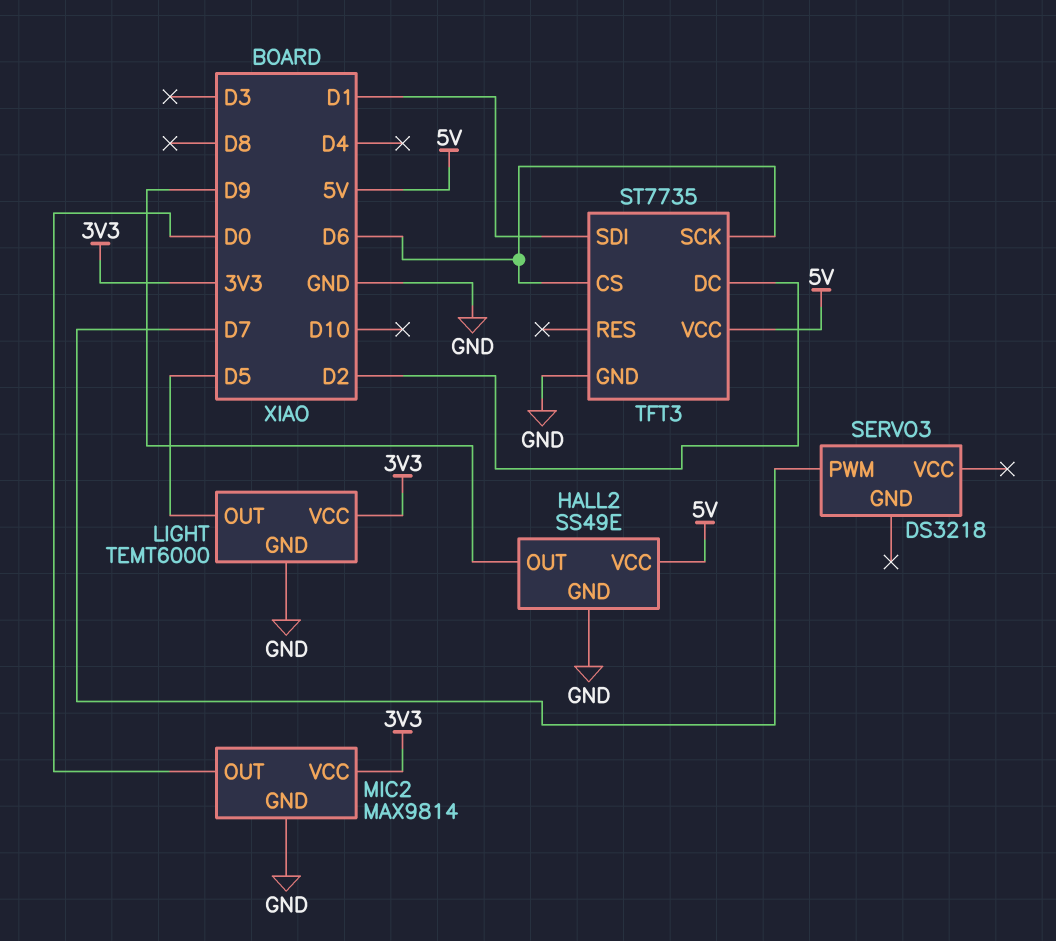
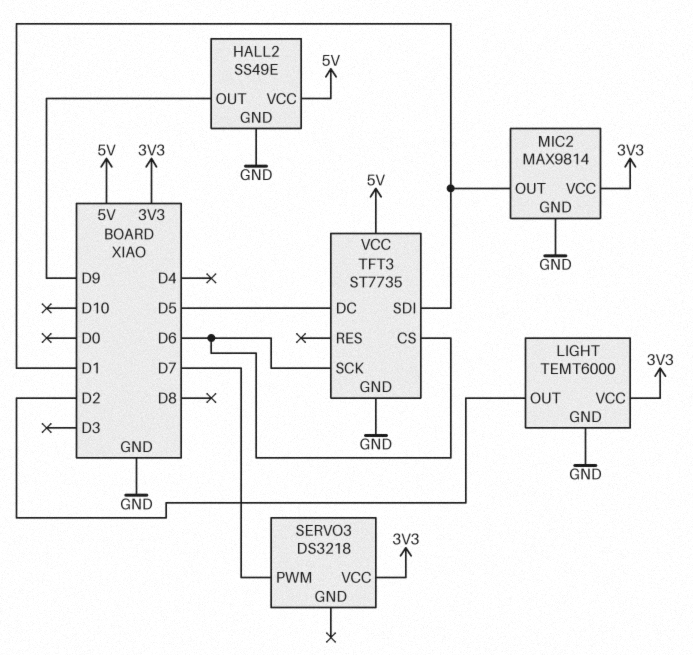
LIGHT pin OUT: D5 -> D2
MIC2 pin OUT: D0 -> D1
SERVO3 pin VCC: none -> 3V3
TFT3 pin DC: D2 -> D5

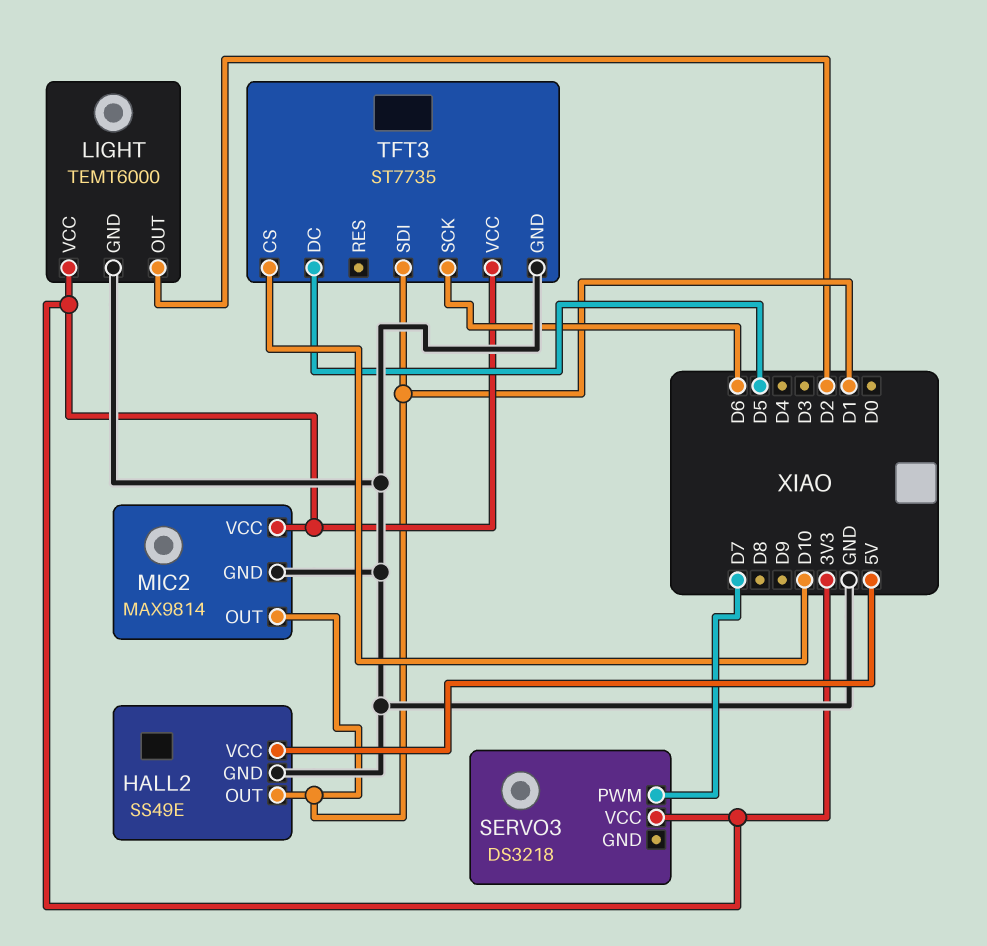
HALL2 pin OUT: D9 -> D1
TFT3 pin CS: D6 -> D10
TFT3 pin VCC: 5V -> 3V3

